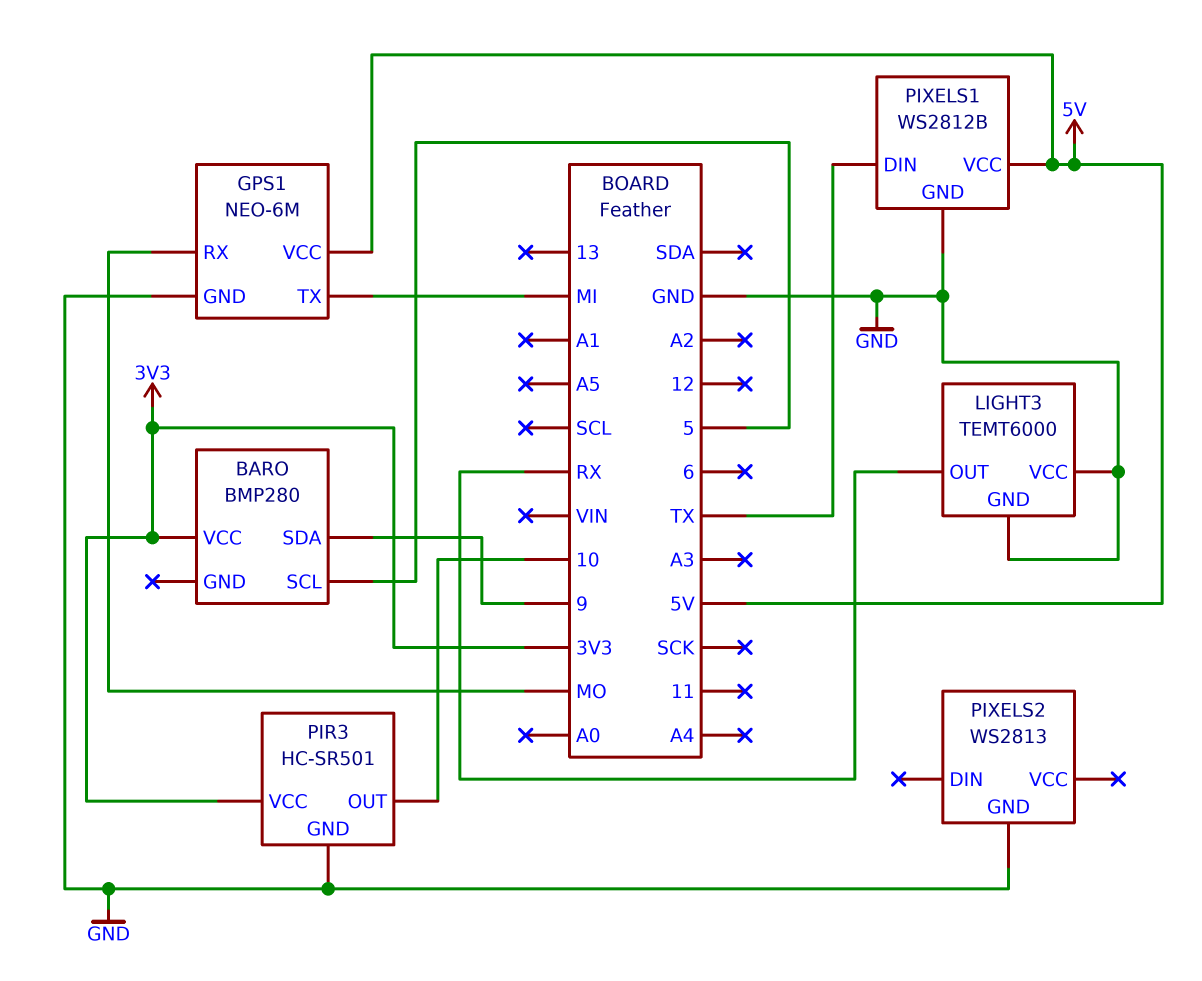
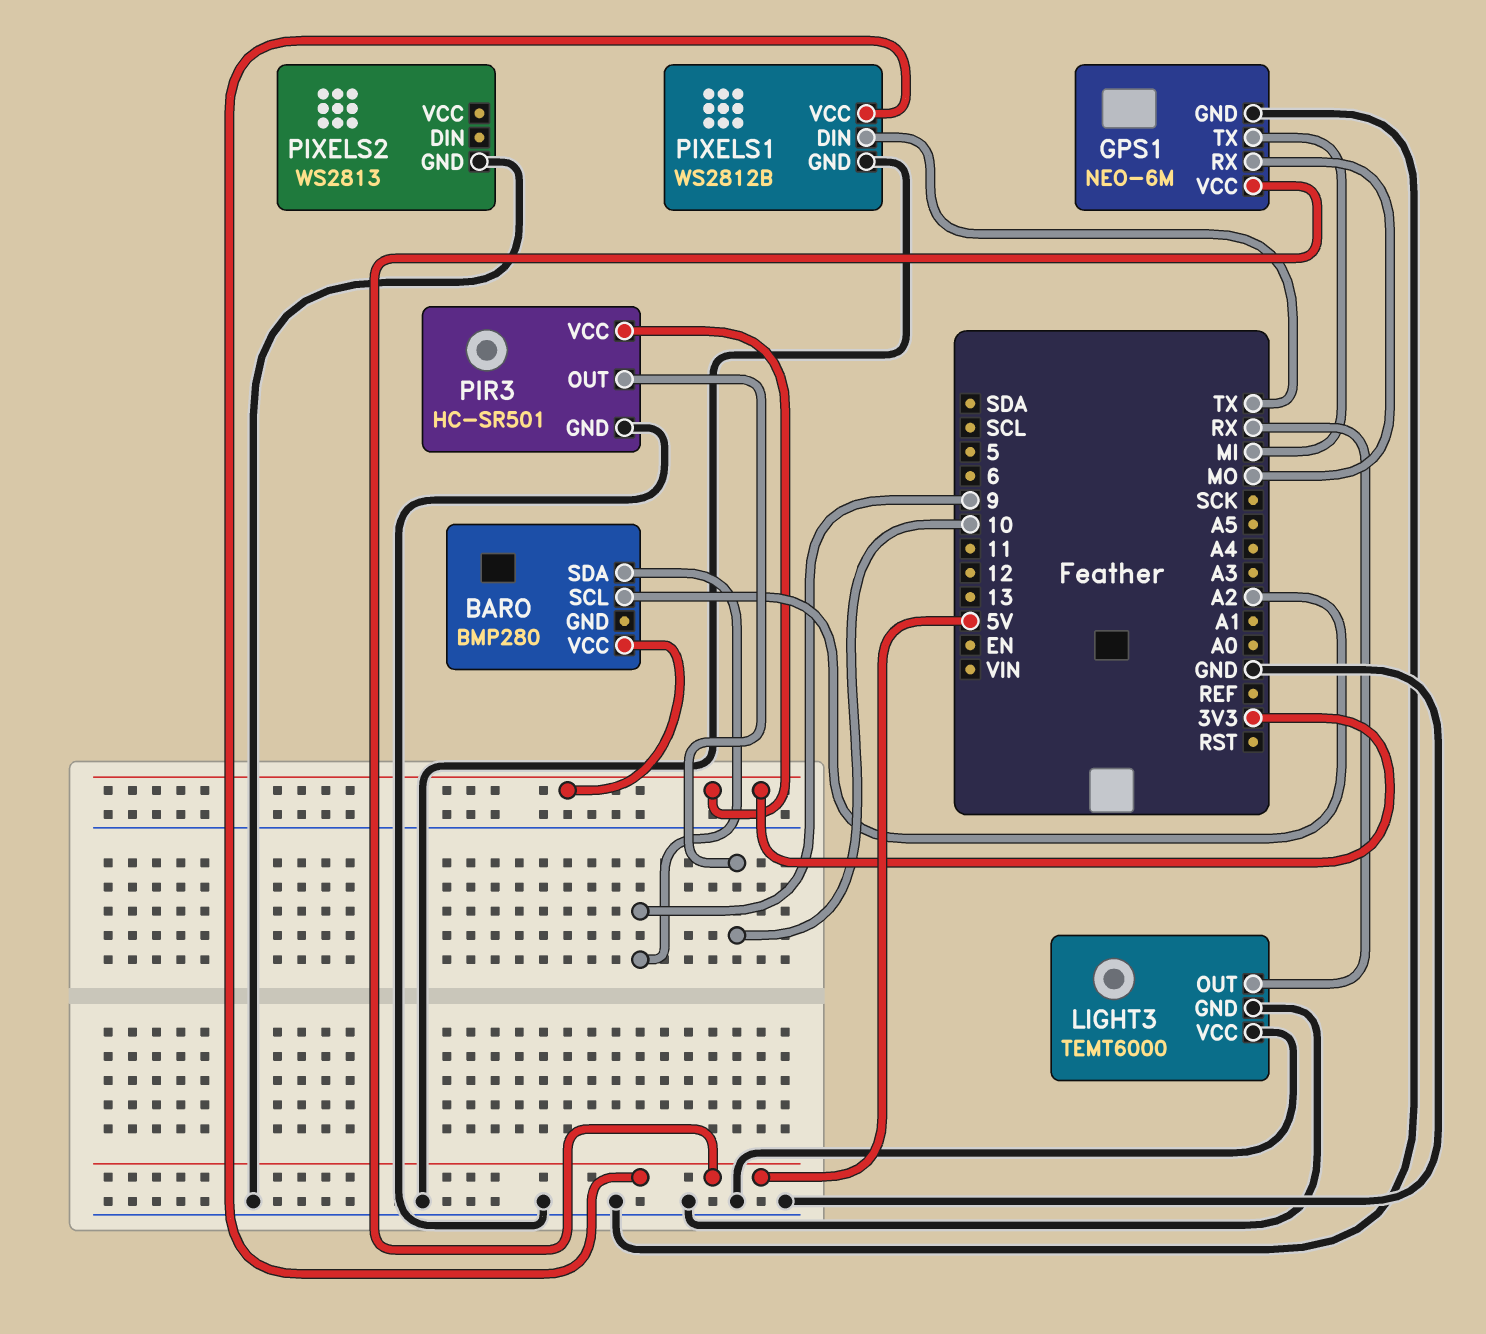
BARO pin SCL: 5 -> A2

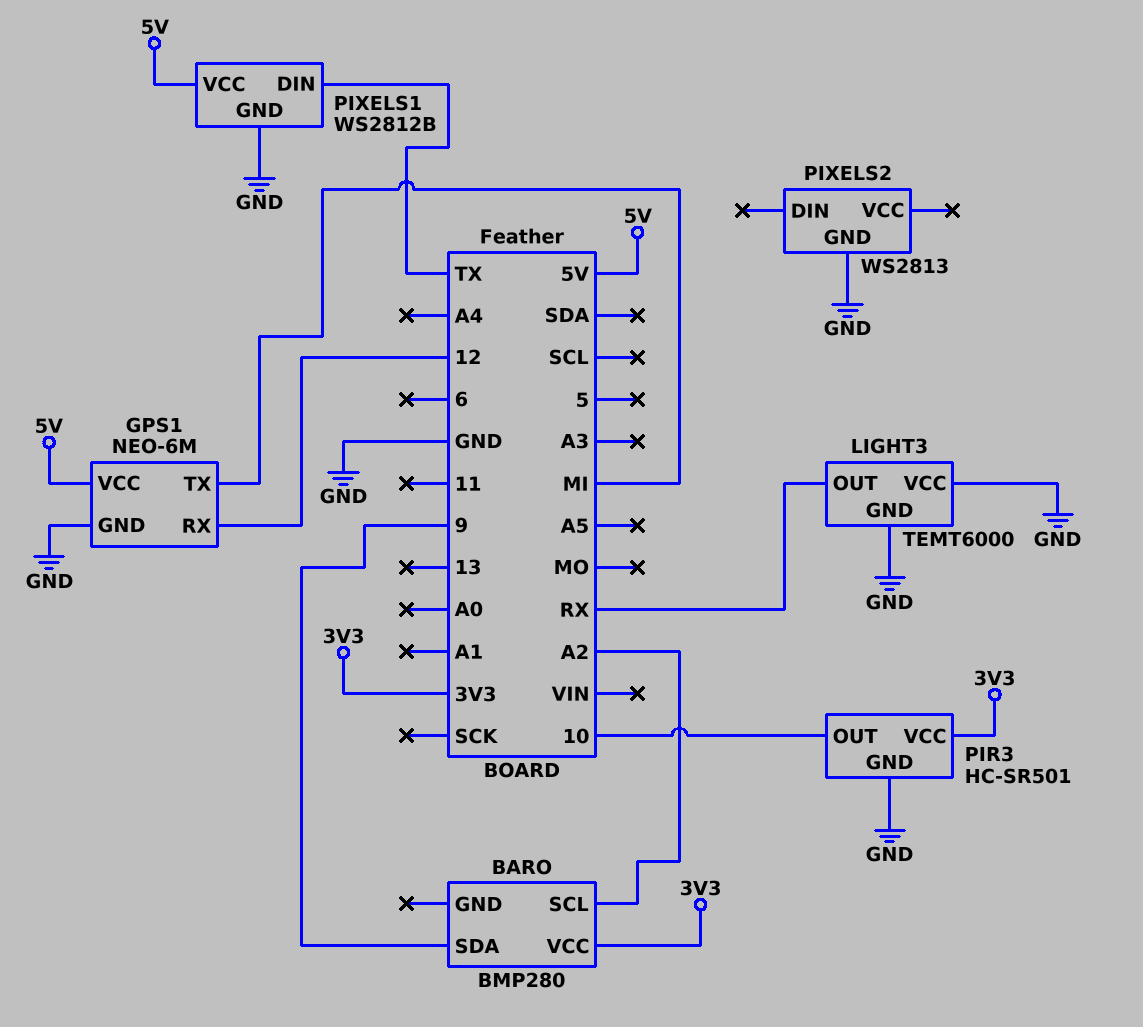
GPS1 pin RX: MO -> 12

